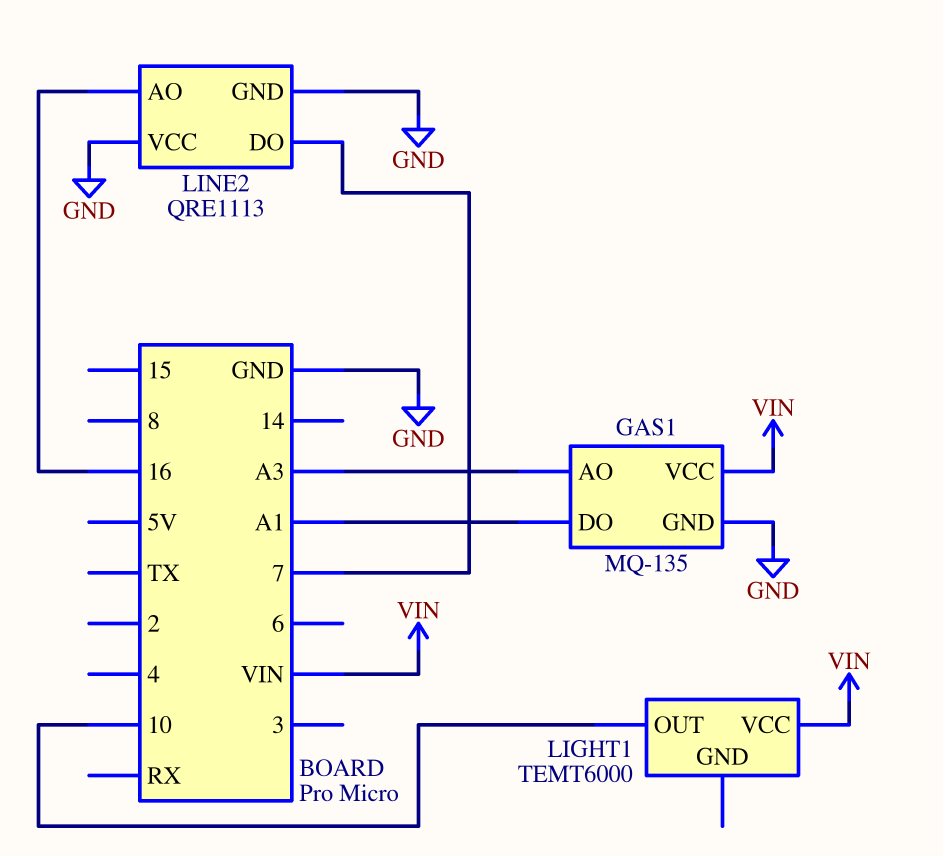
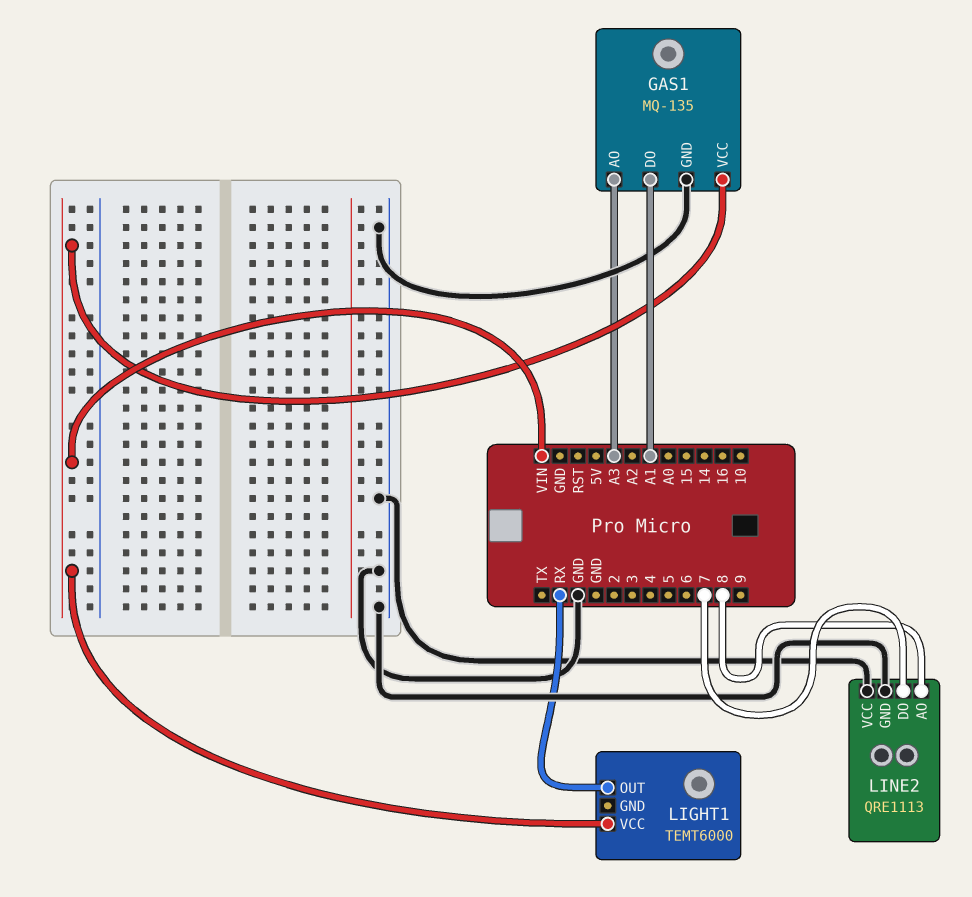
LIGHT1 pin OUT: 10 -> RX
LINE2 pin AO: 16 -> 8

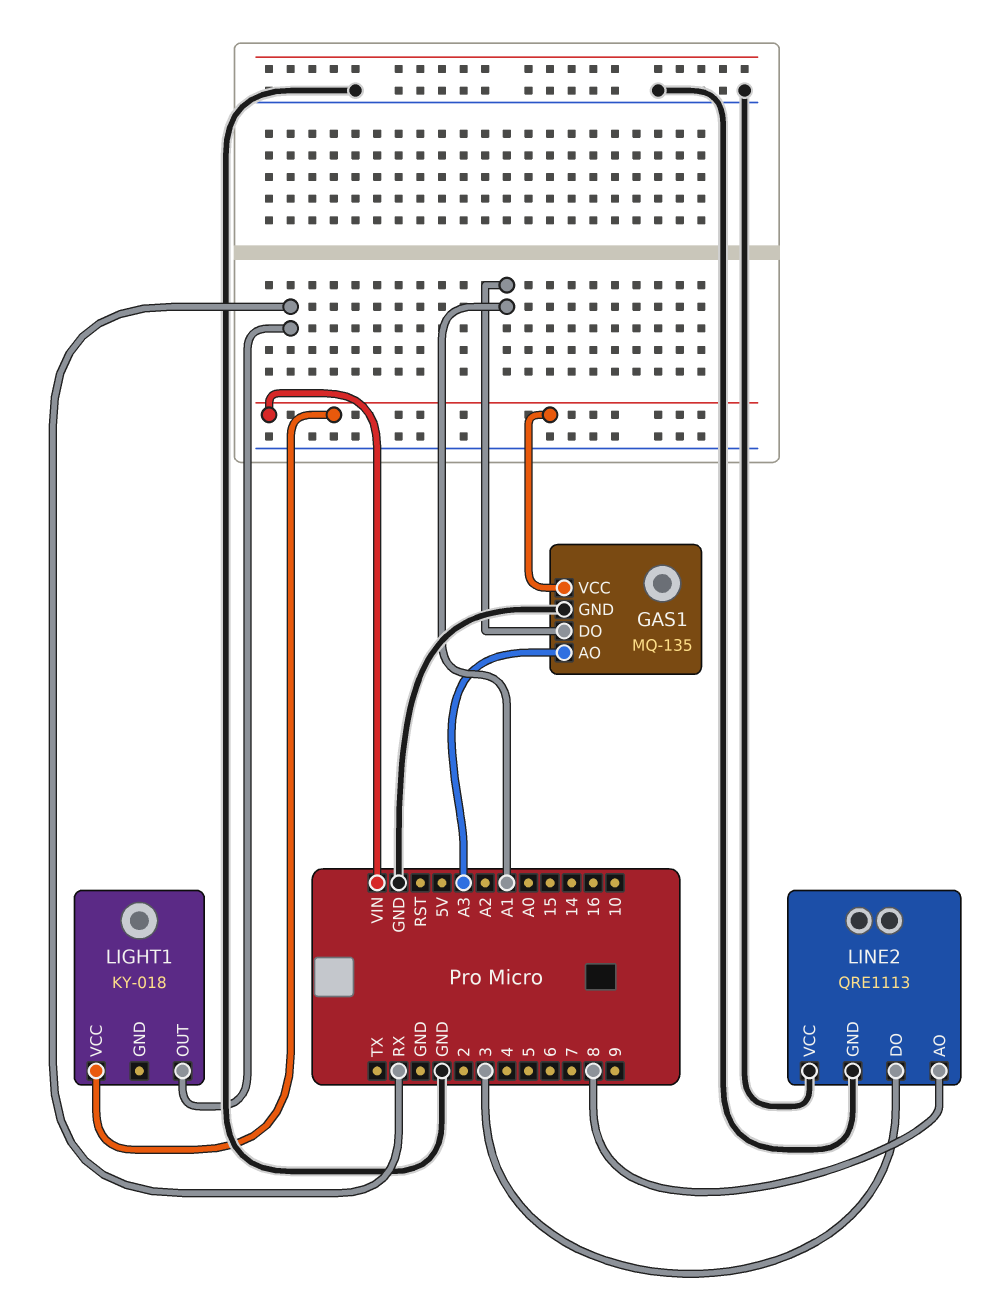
LIGHT1: TEMT6000 -> KY-018
LINE2 pin DO: 7 -> 3

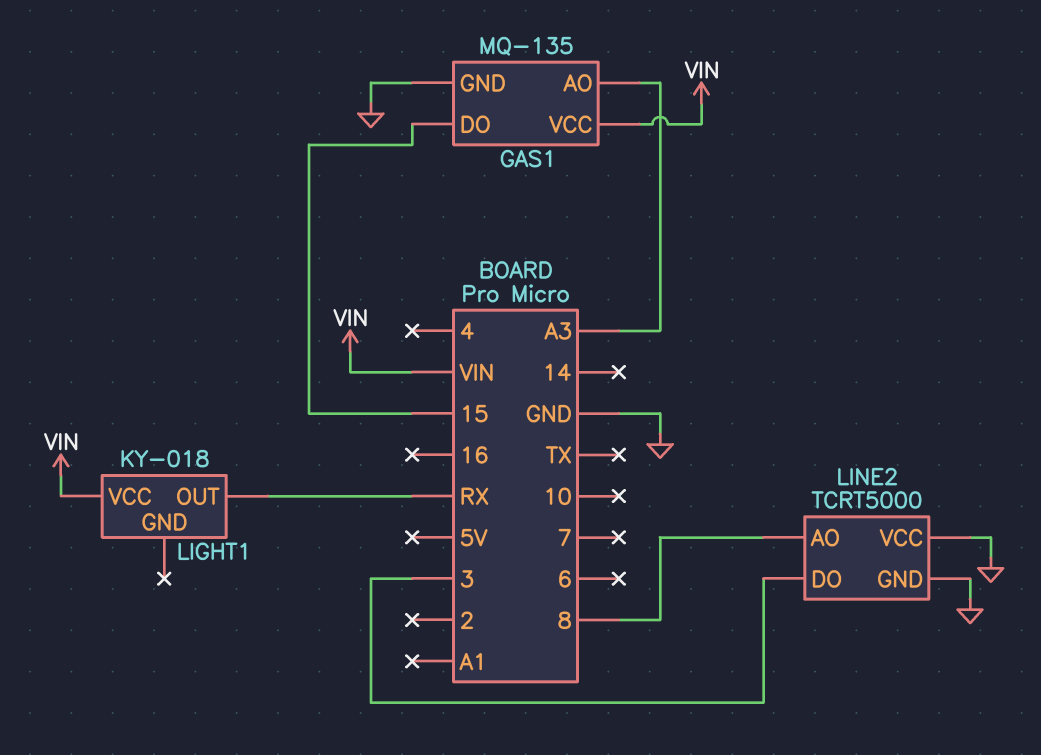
GAS1 pin DO: A1 -> 15
LINE2: QRE1113 -> TCRT5000

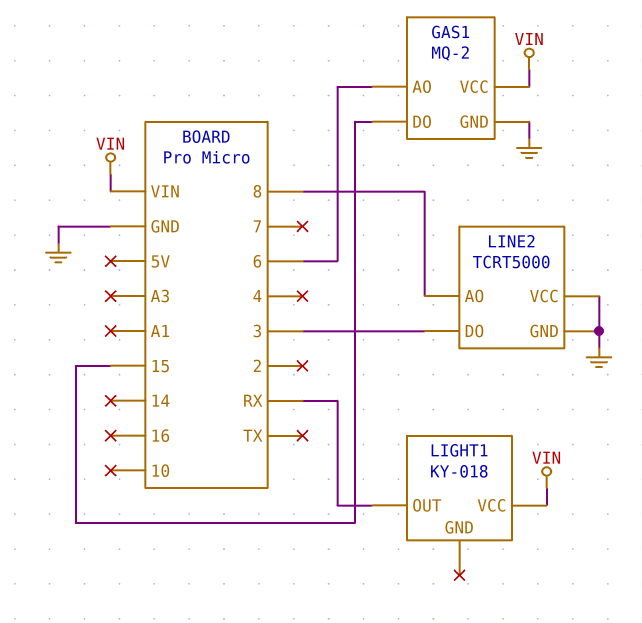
GAS1: MQ-135 -> MQ-2
GAS1 pin AO: A3 -> 6

